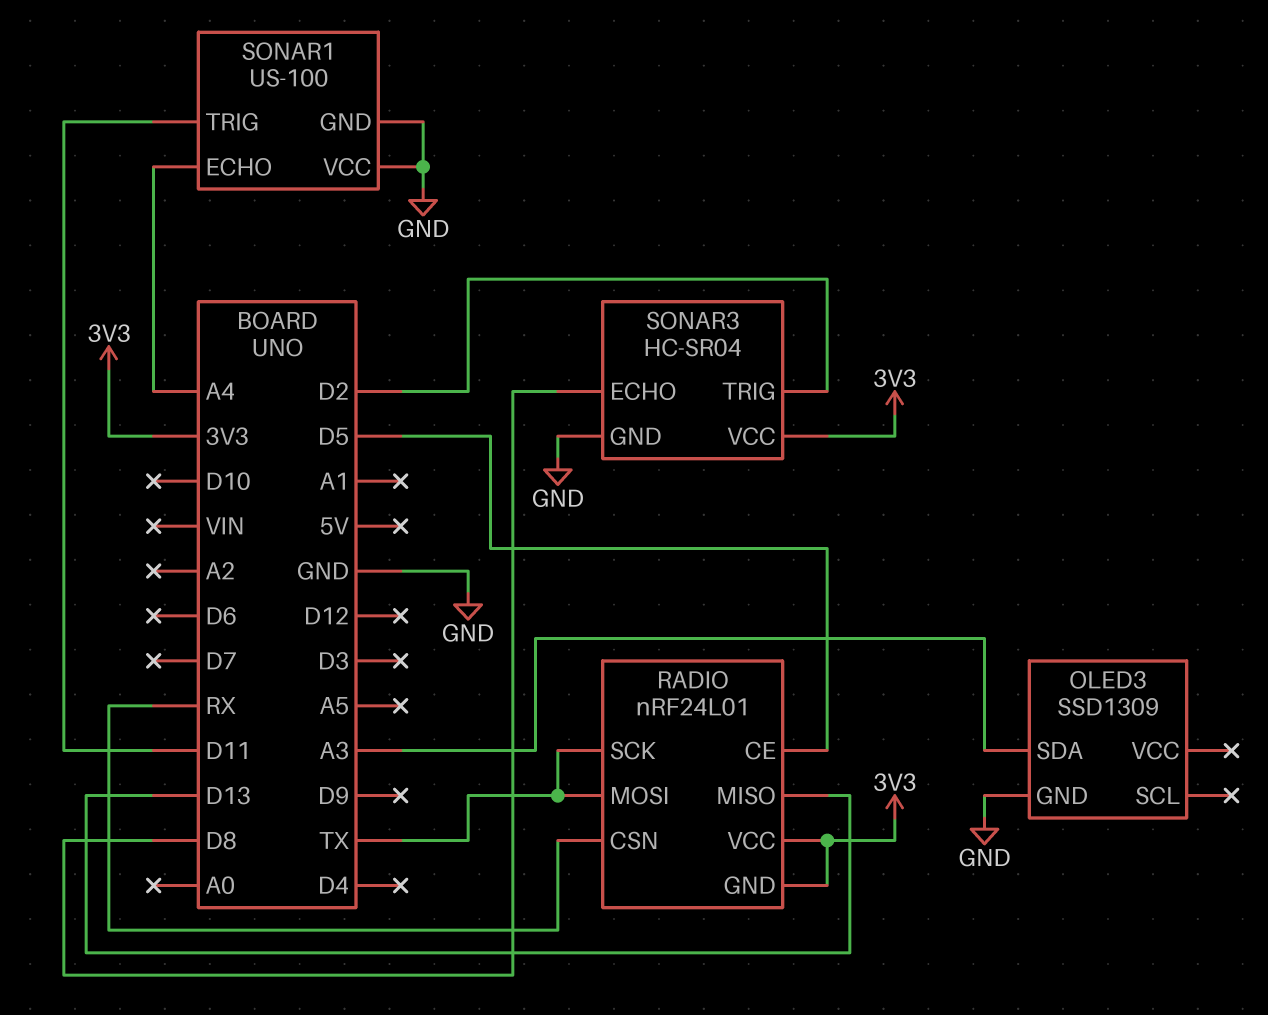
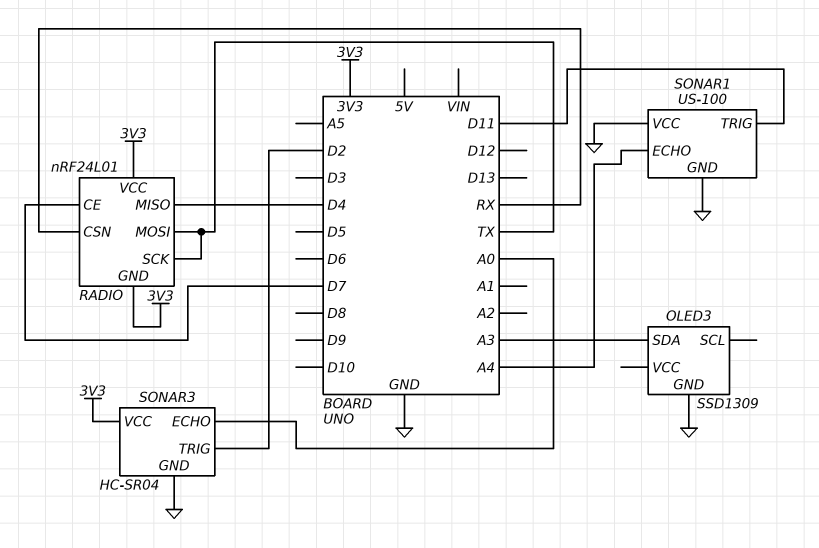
RADIO pin CE: D5 -> D7
RADIO pin MISO: D13 -> D4
SONAR3 pin ECHO: D8 -> A0

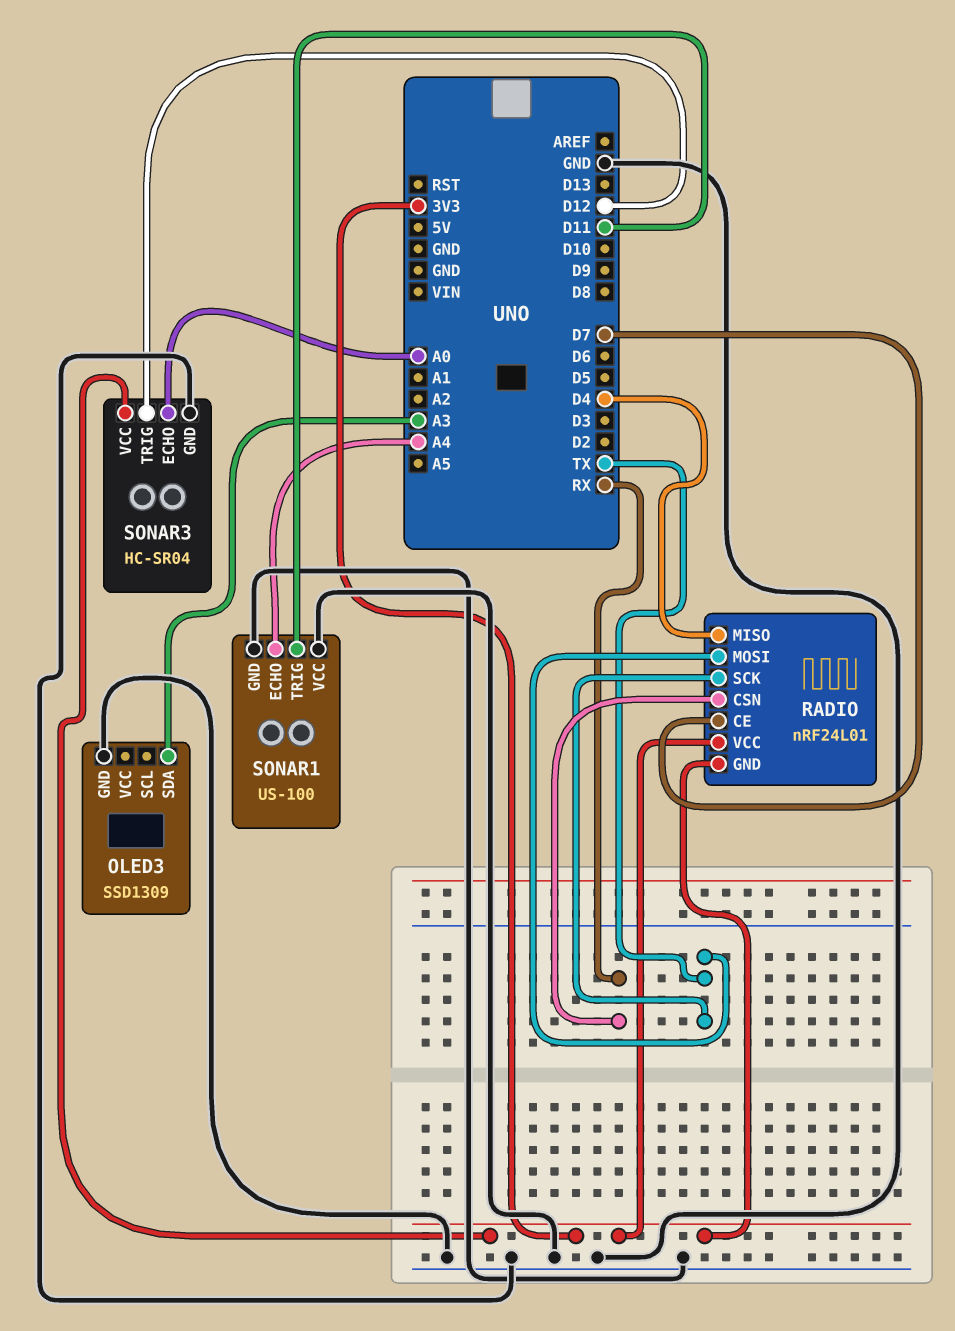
SONAR3 pin TRIG: D2 -> D12

